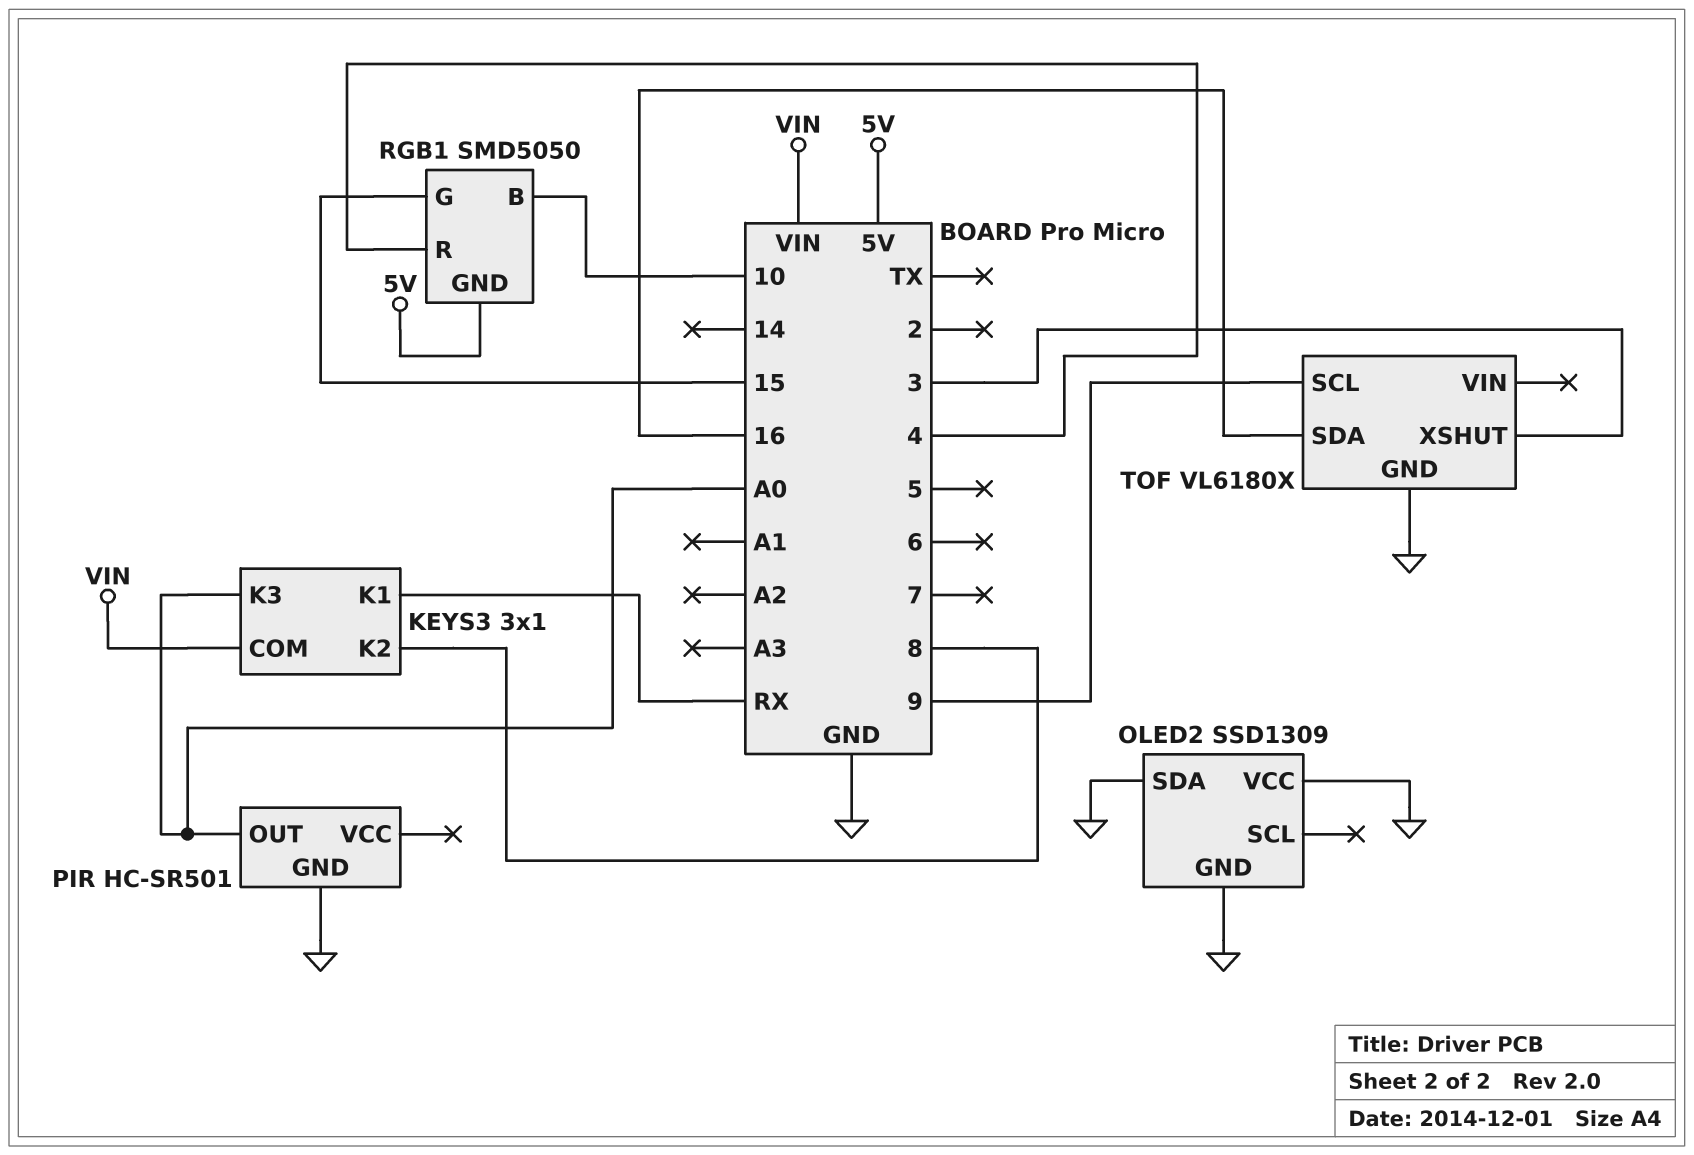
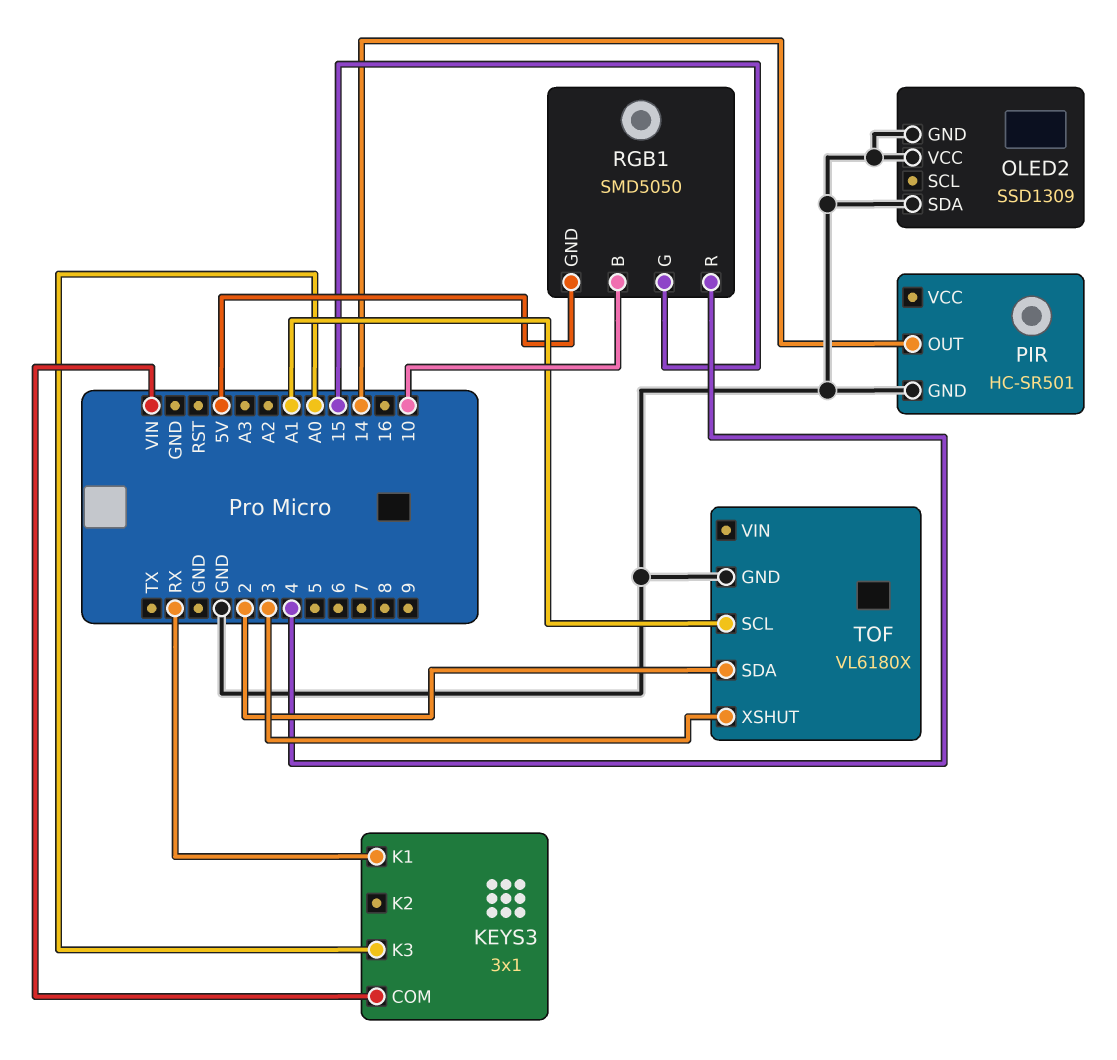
KEYS3 pin K2: 8 -> none
PIR pin OUT: A0 -> 14
TOF pin SCL: 9 -> A1
TOF pin SDA: 16 -> 2

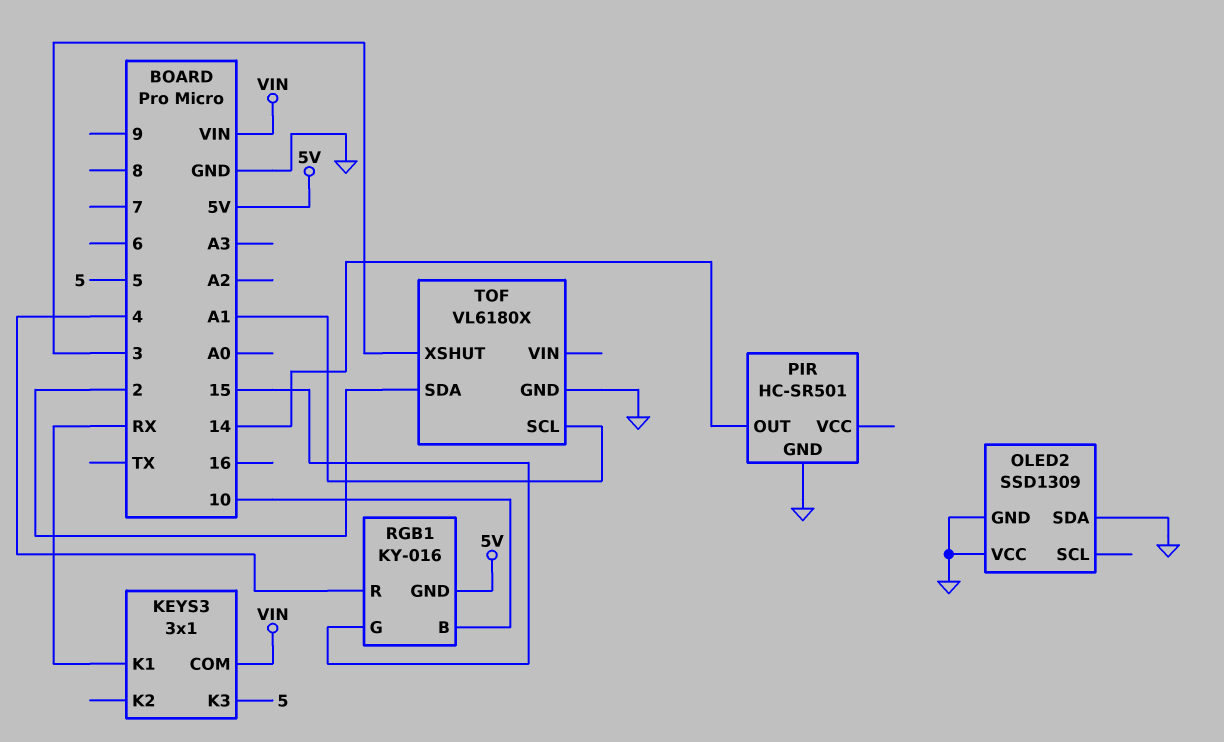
KEYS3 pin K3: A0 -> 5
RGB1: SMD5050 -> KY-016

